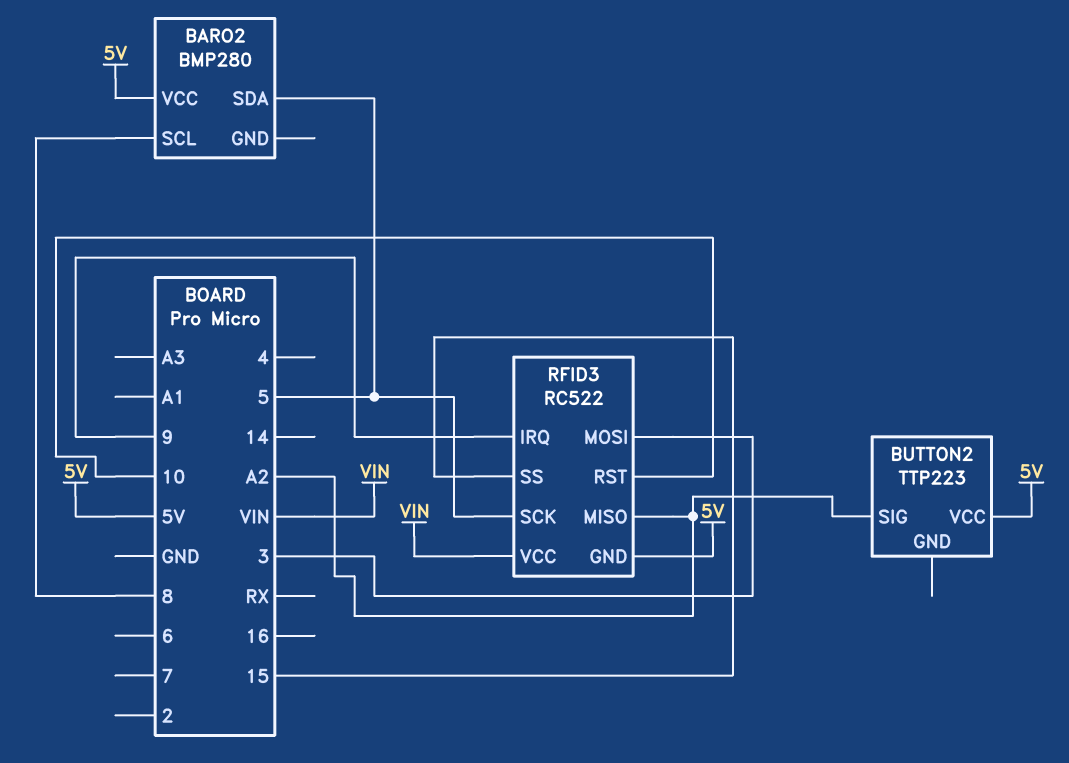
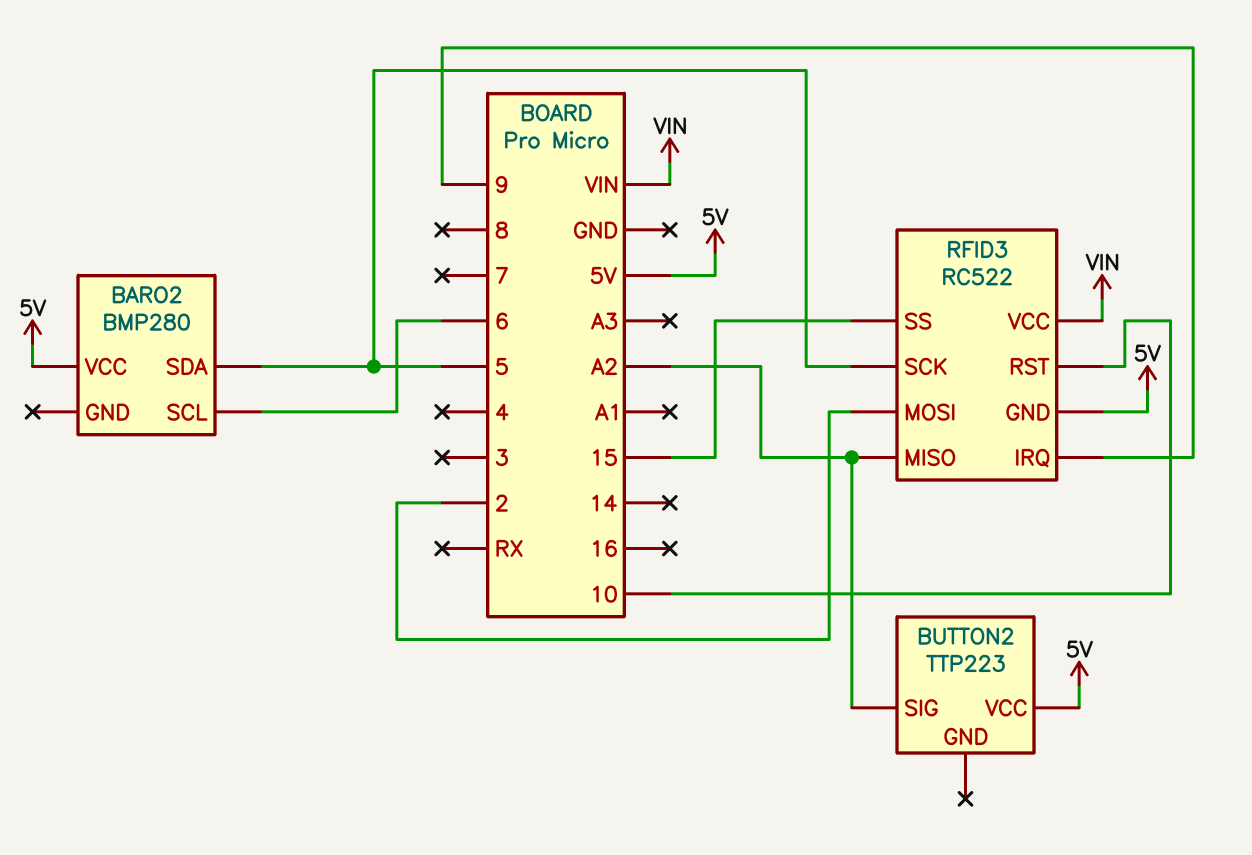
BARO2 pin SCL: 8 -> 6
RFID3 pin MOSI: 3 -> 2

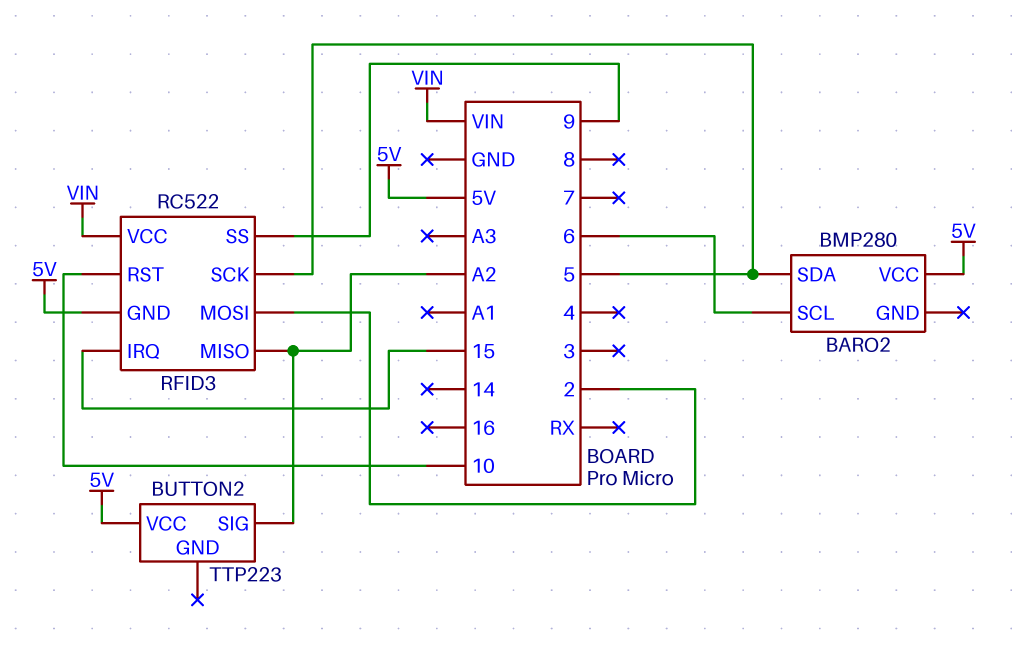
RFID3 pin IRQ: 9 -> 15
RFID3 pin SS: 15 -> 9

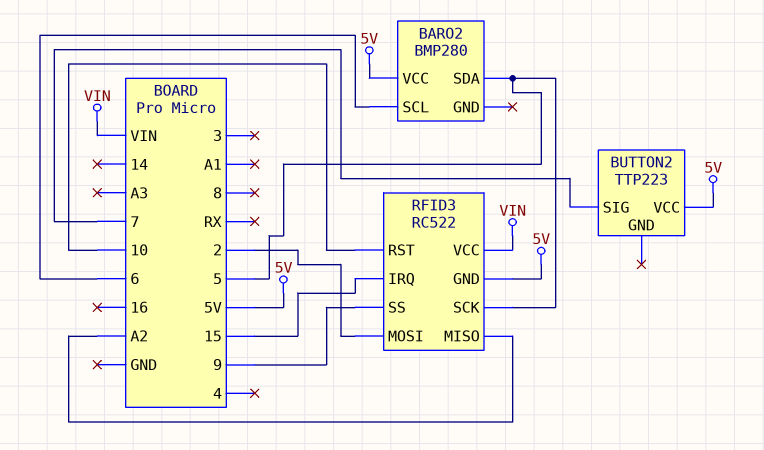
BUTTON2 pin SIG: A2 -> 7

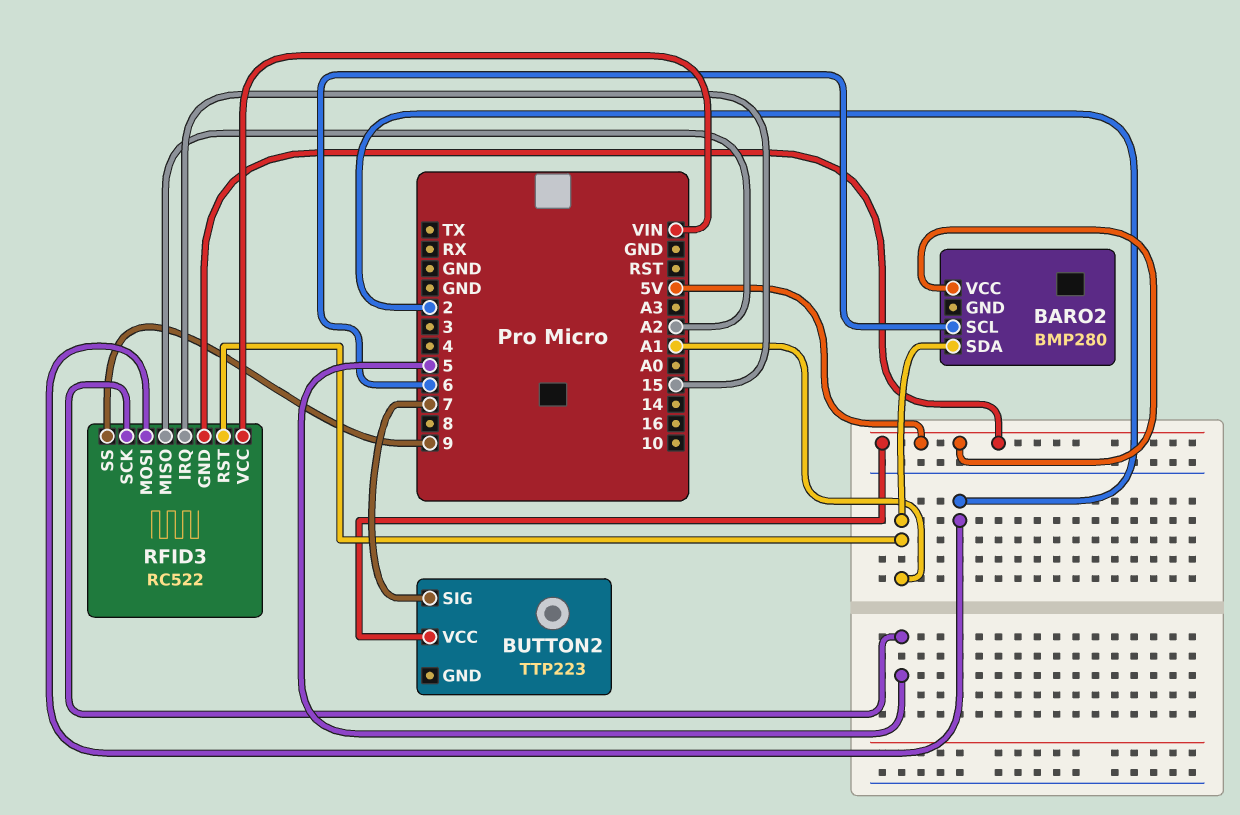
BARO2 pin SDA: 5 -> A1
RFID3 pin RST: 10 -> A1

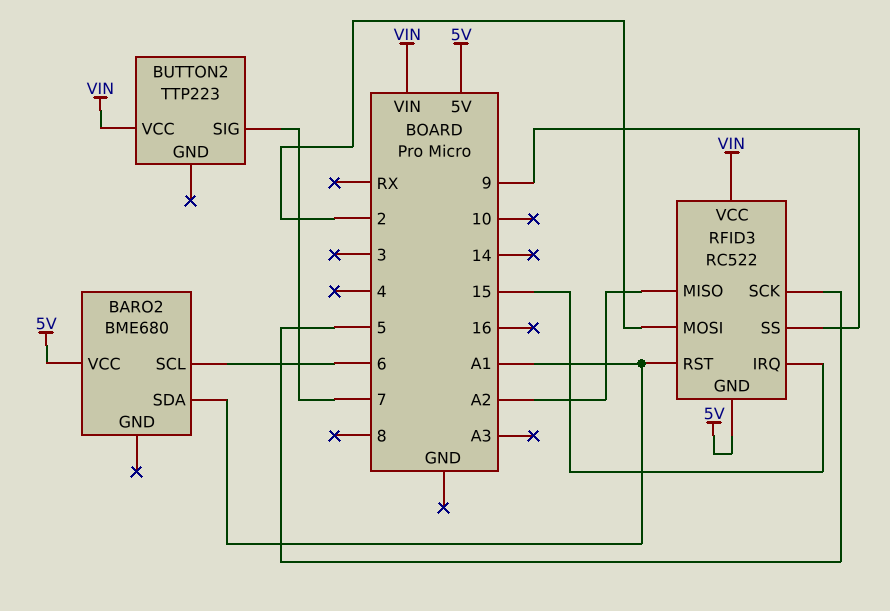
BARO2: BMP280 -> BME680
BUTTON2 pin VCC: 5V -> VIN

